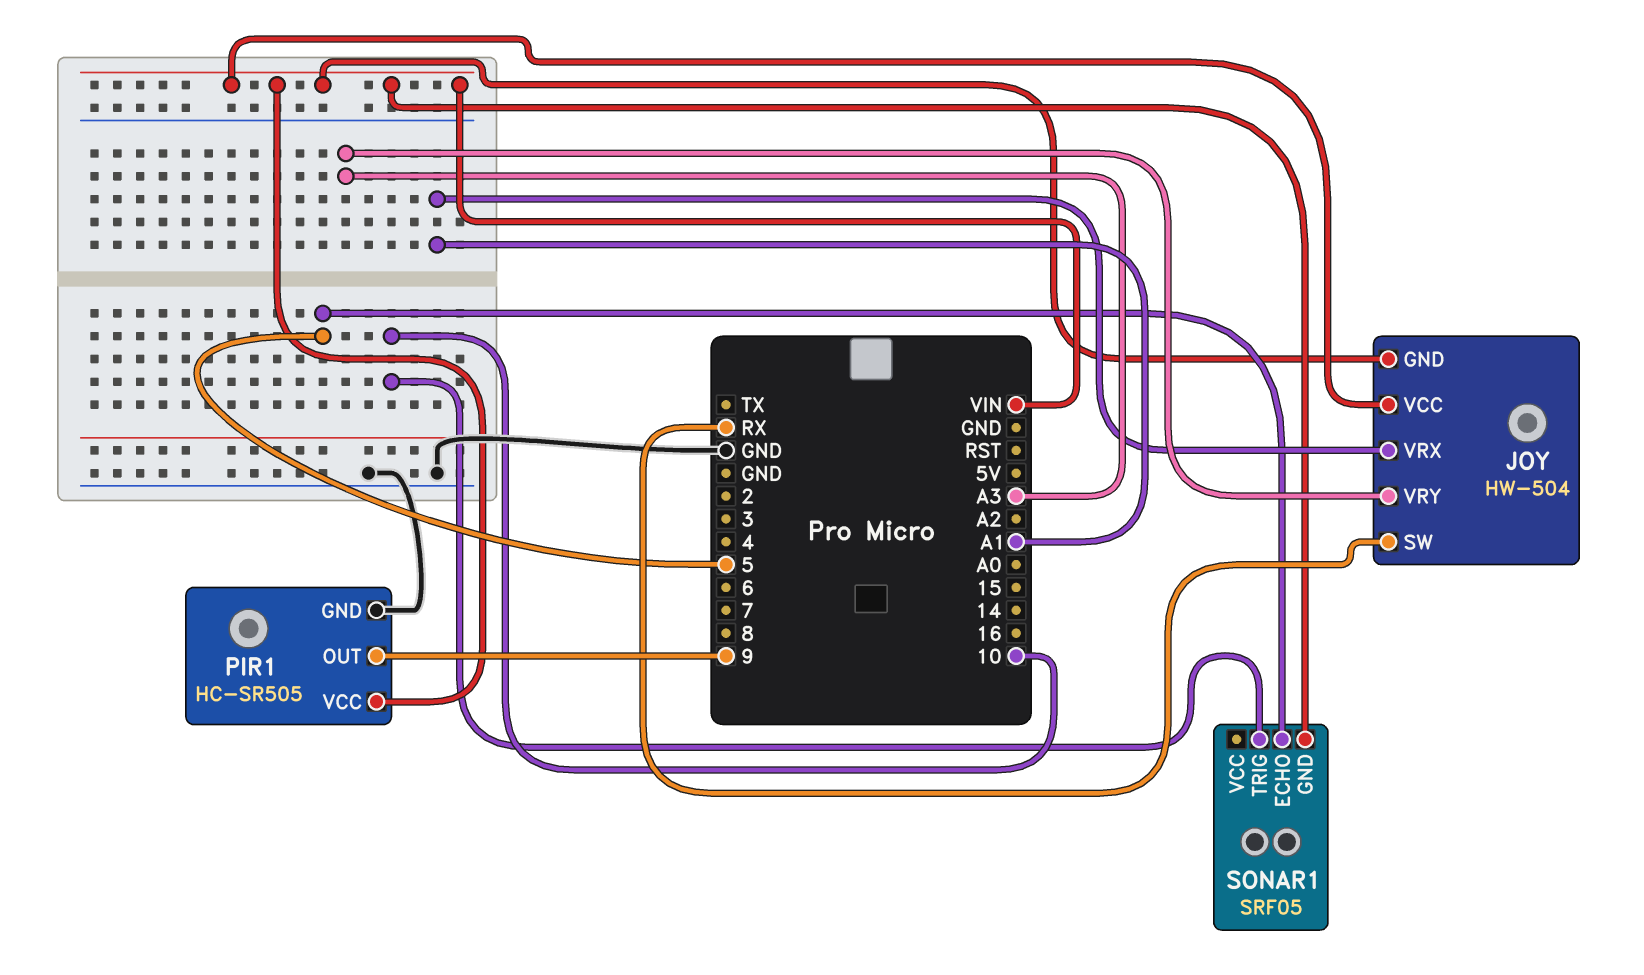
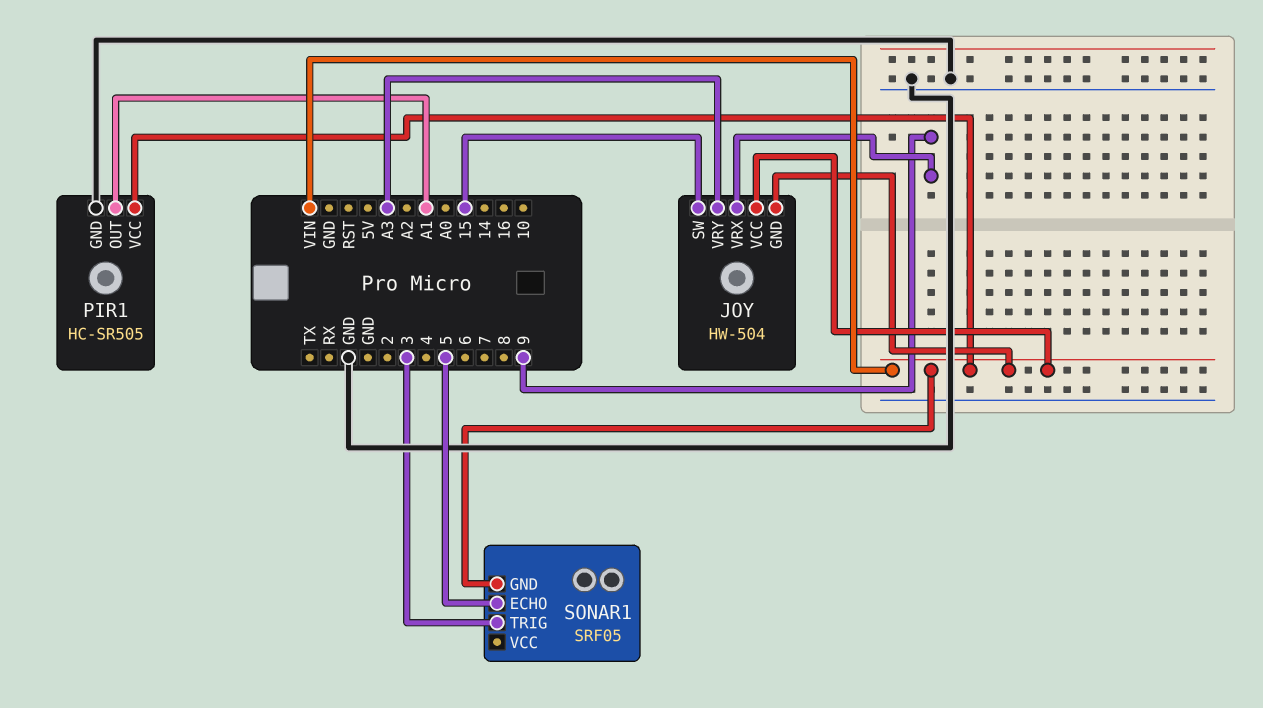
JOY pin SW: RX -> 15
JOY pin VRX: A1 -> 9
PIR1 pin OUT: 9 -> A1
SONAR1 pin TRIG: 10 -> 3

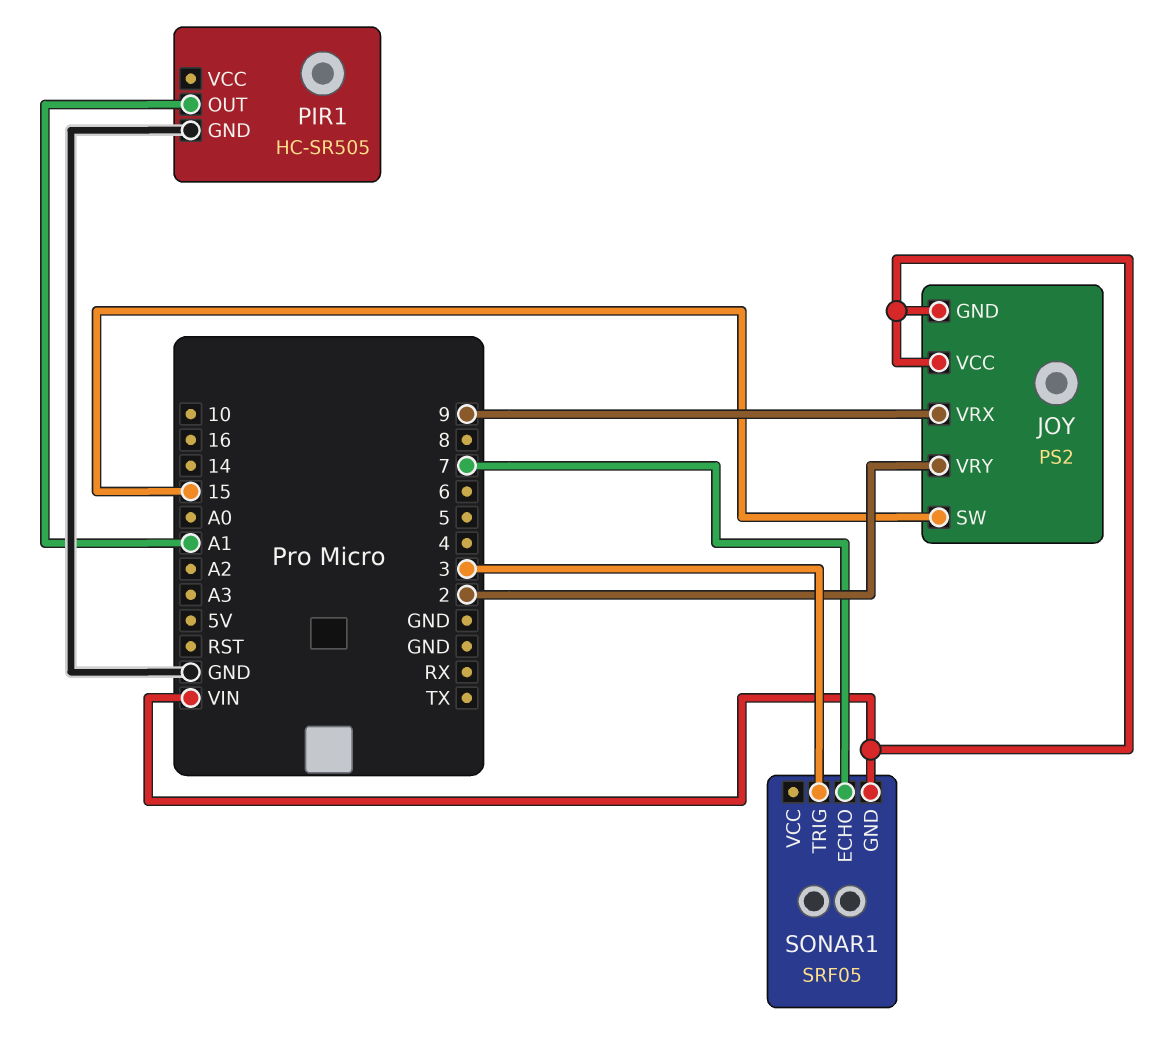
JOY: HW-504 -> PS2
JOY pin VRY: A3 -> 2
PIR1 pin VCC: VIN -> none
SONAR1 pin ECHO: 5 -> 7

